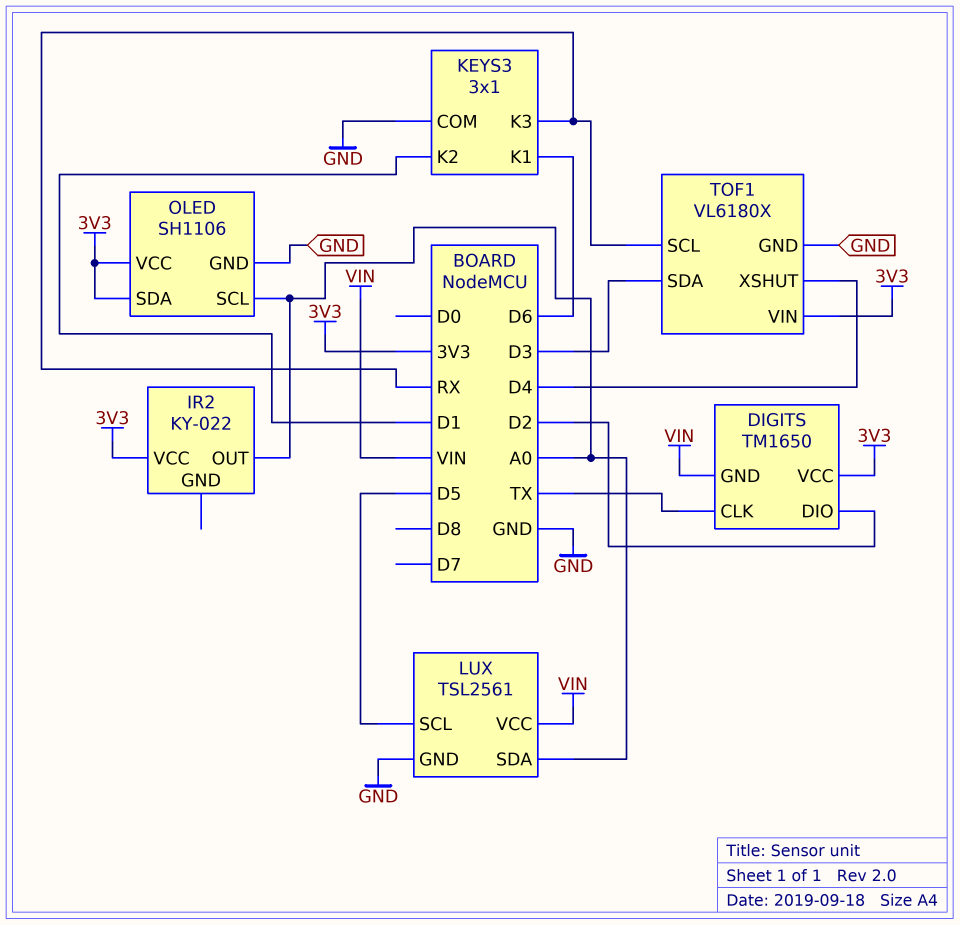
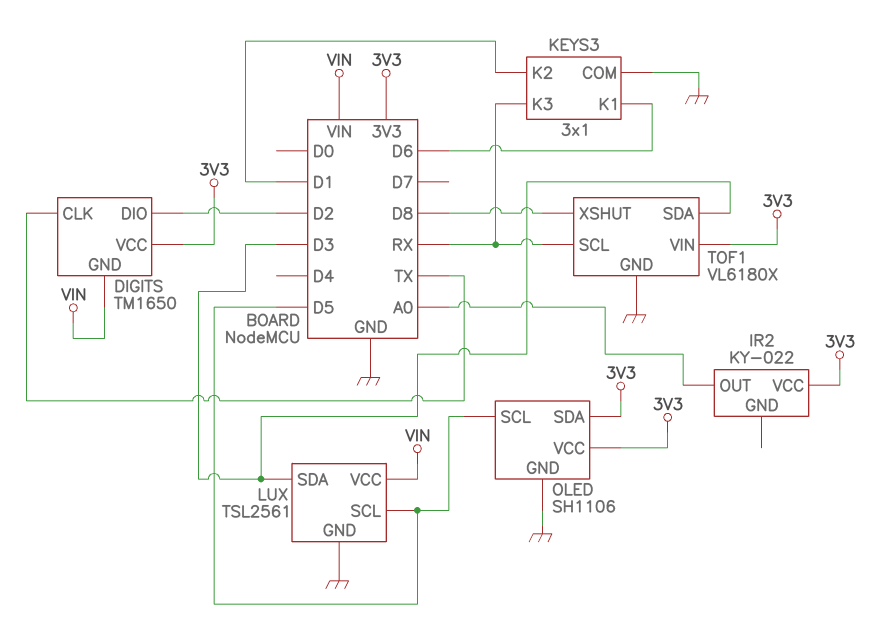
LUX pin SDA: A0 -> D3
OLED pin SCL: A0 -> D5
TOF1 pin XSHUT: D4 -> D8

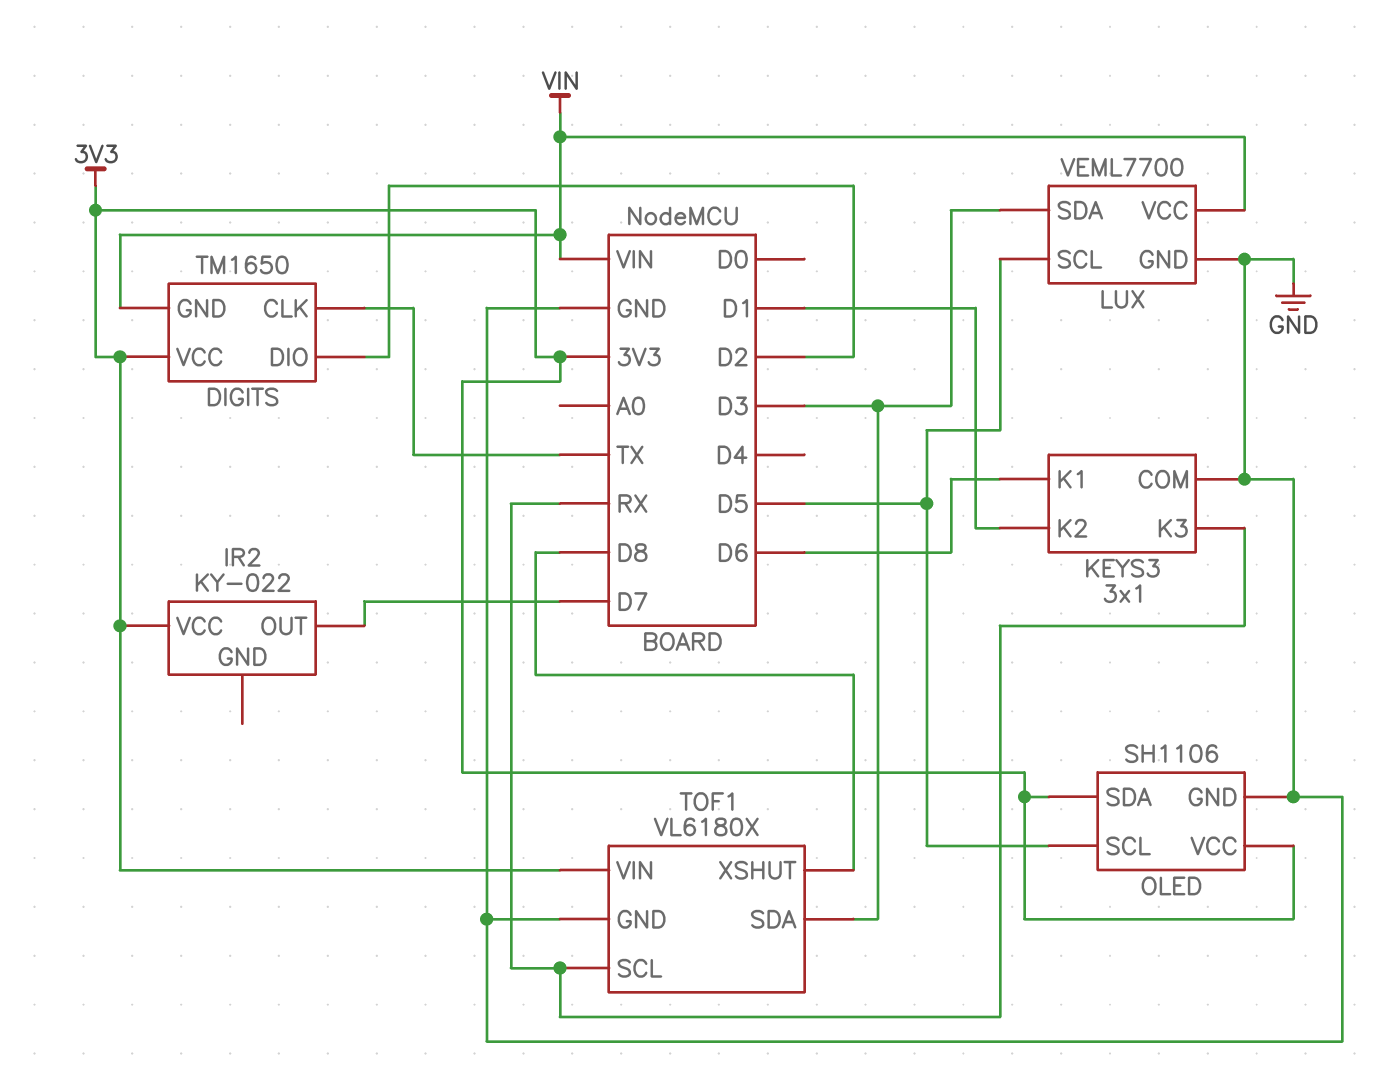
IR2 pin OUT: A0 -> D7
LUX: TSL2561 -> VEML7700

